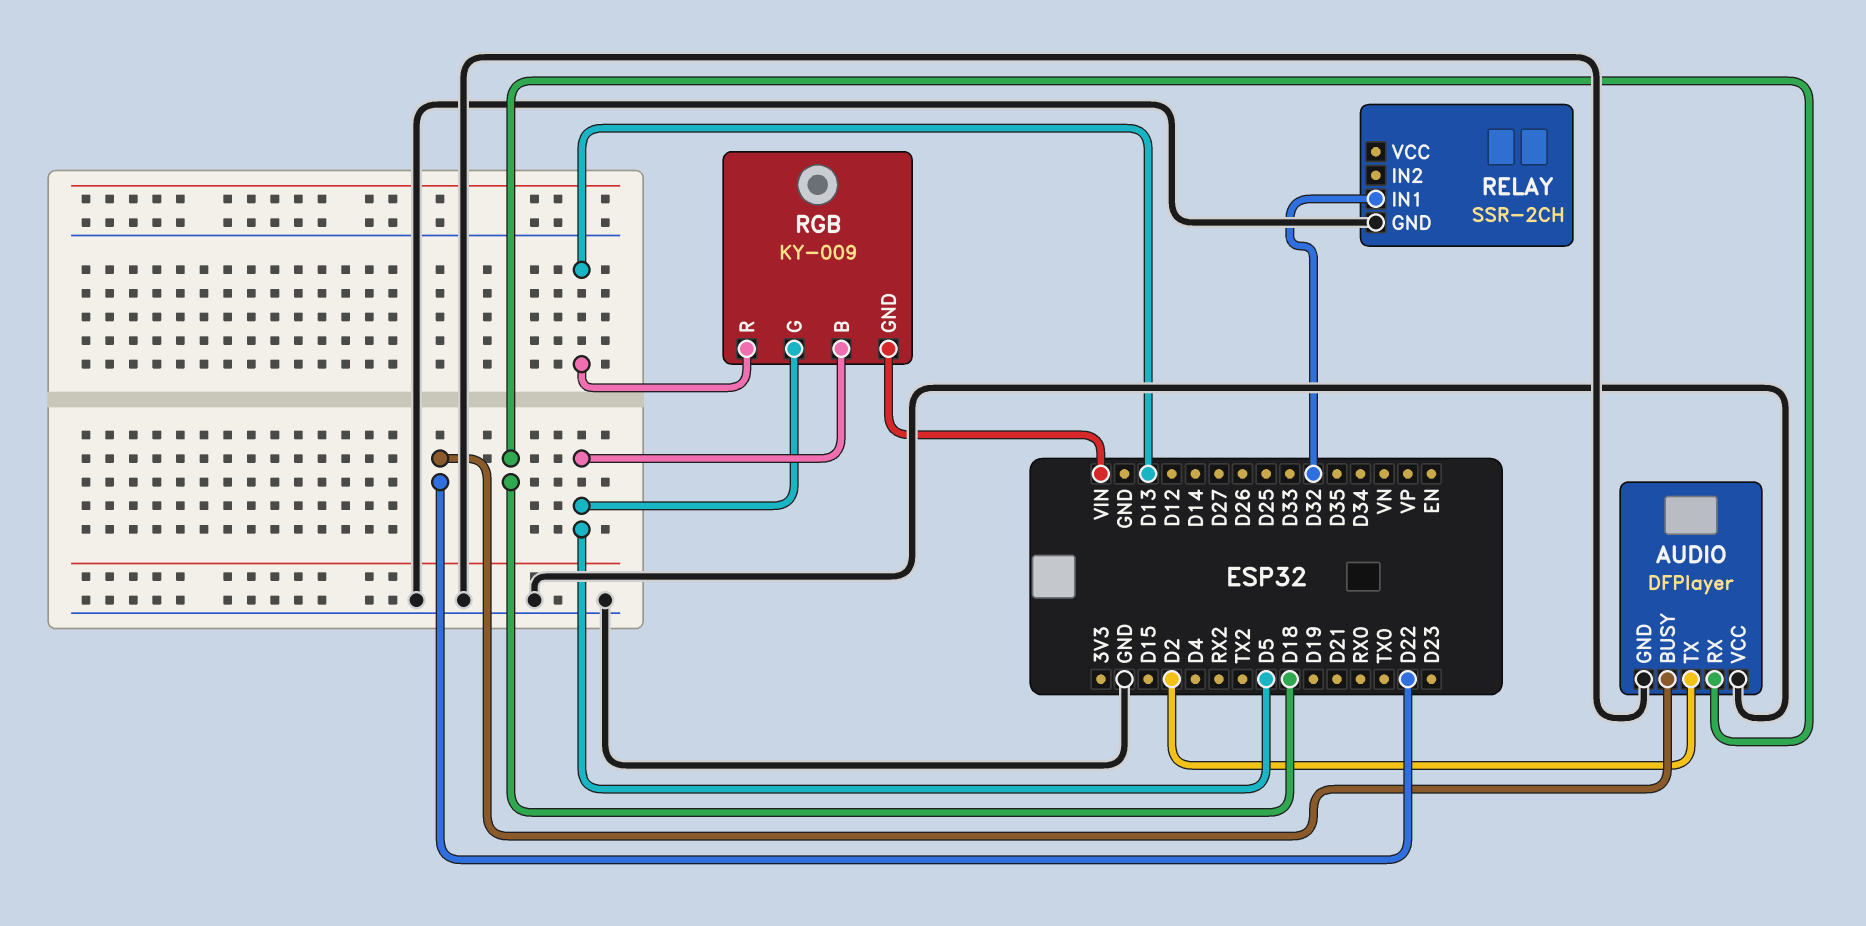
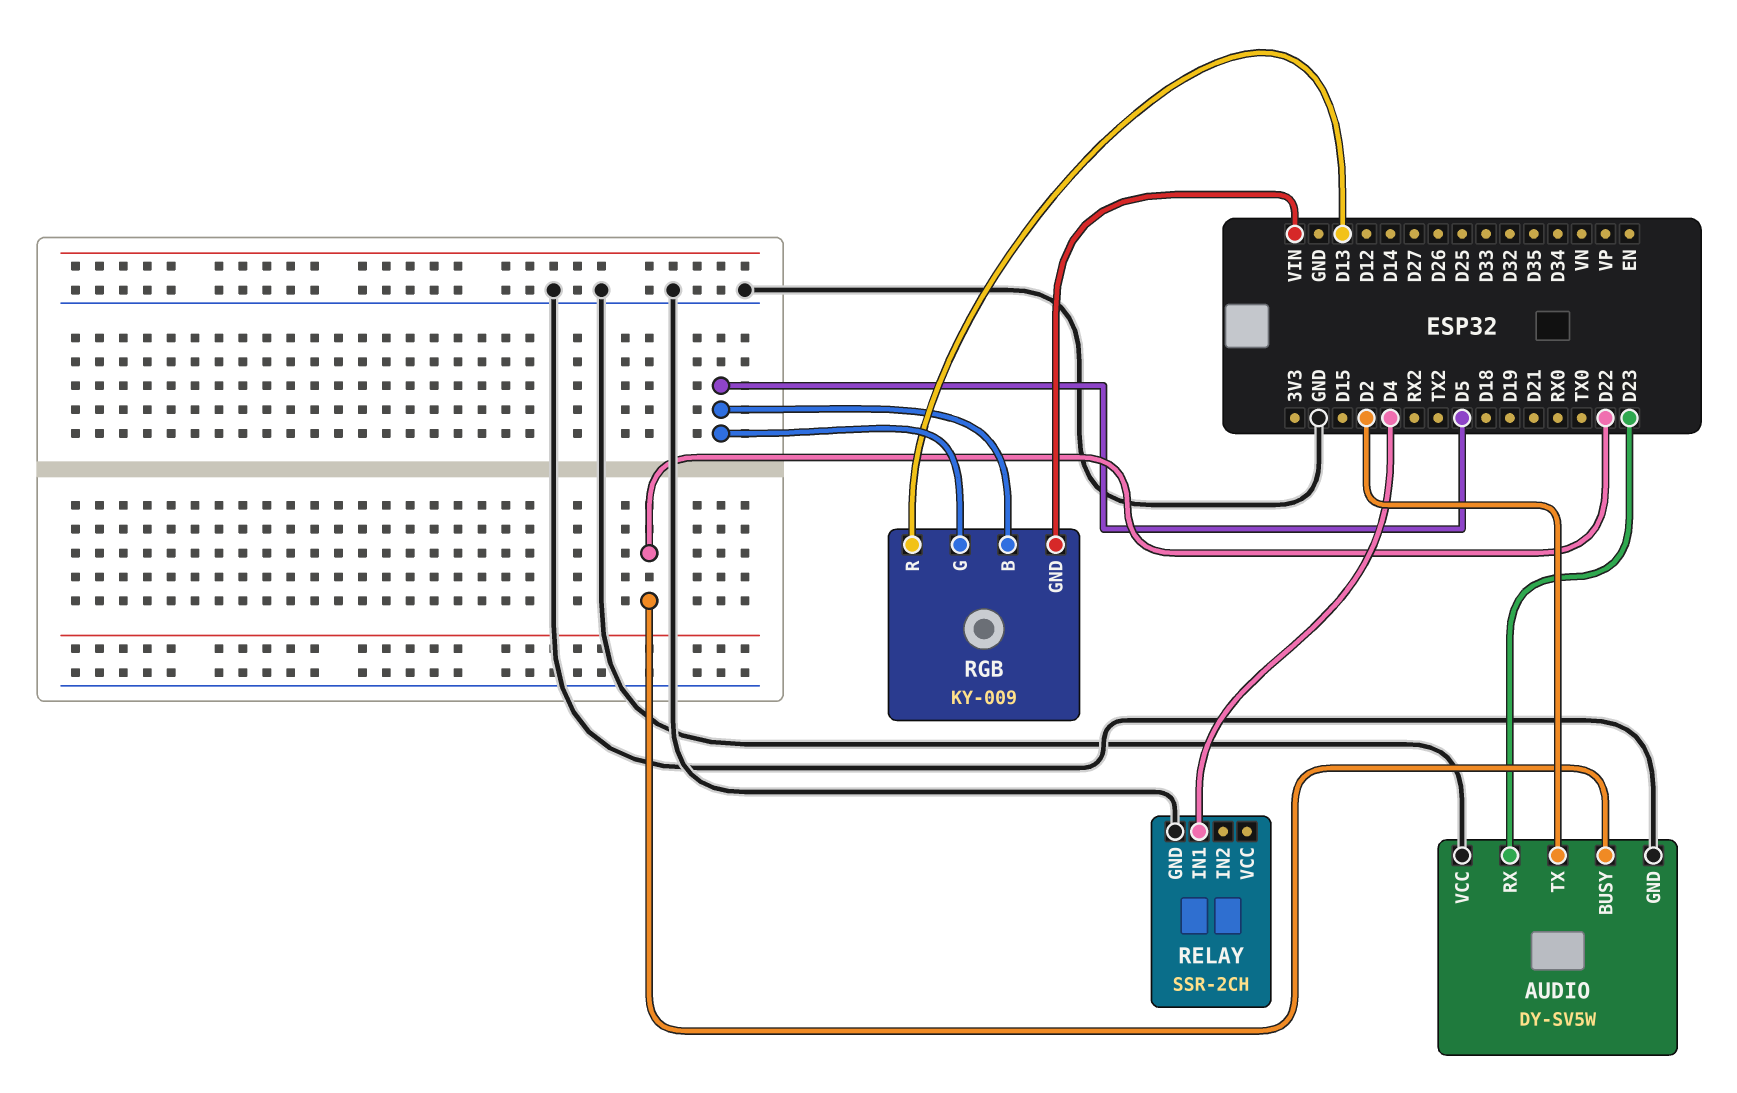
AUDIO: DFPlayer -> DY-SV5W
AUDIO pin RX: D18 -> D23
RELAY pin IN1: D32 -> D4

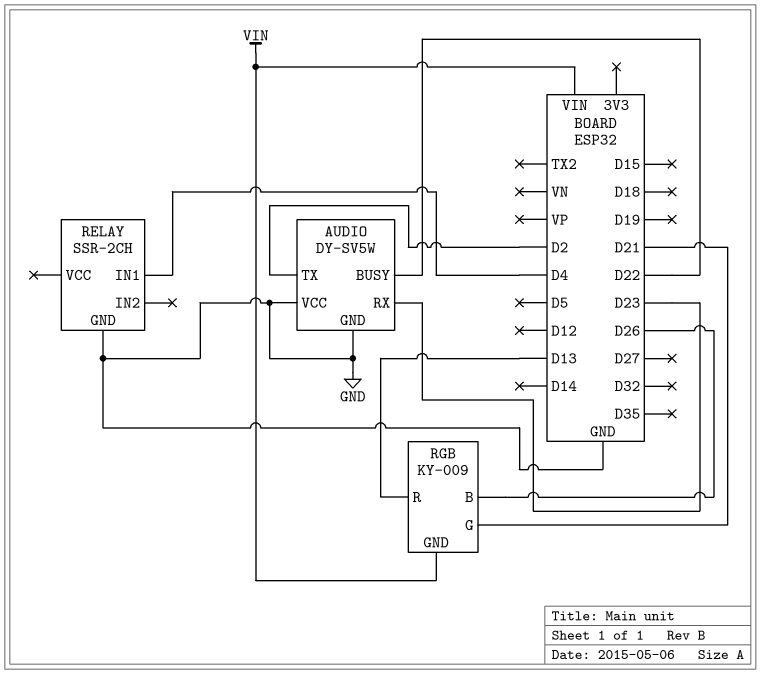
RGB pin B: D5 -> D26
RGB pin G: D5 -> D21

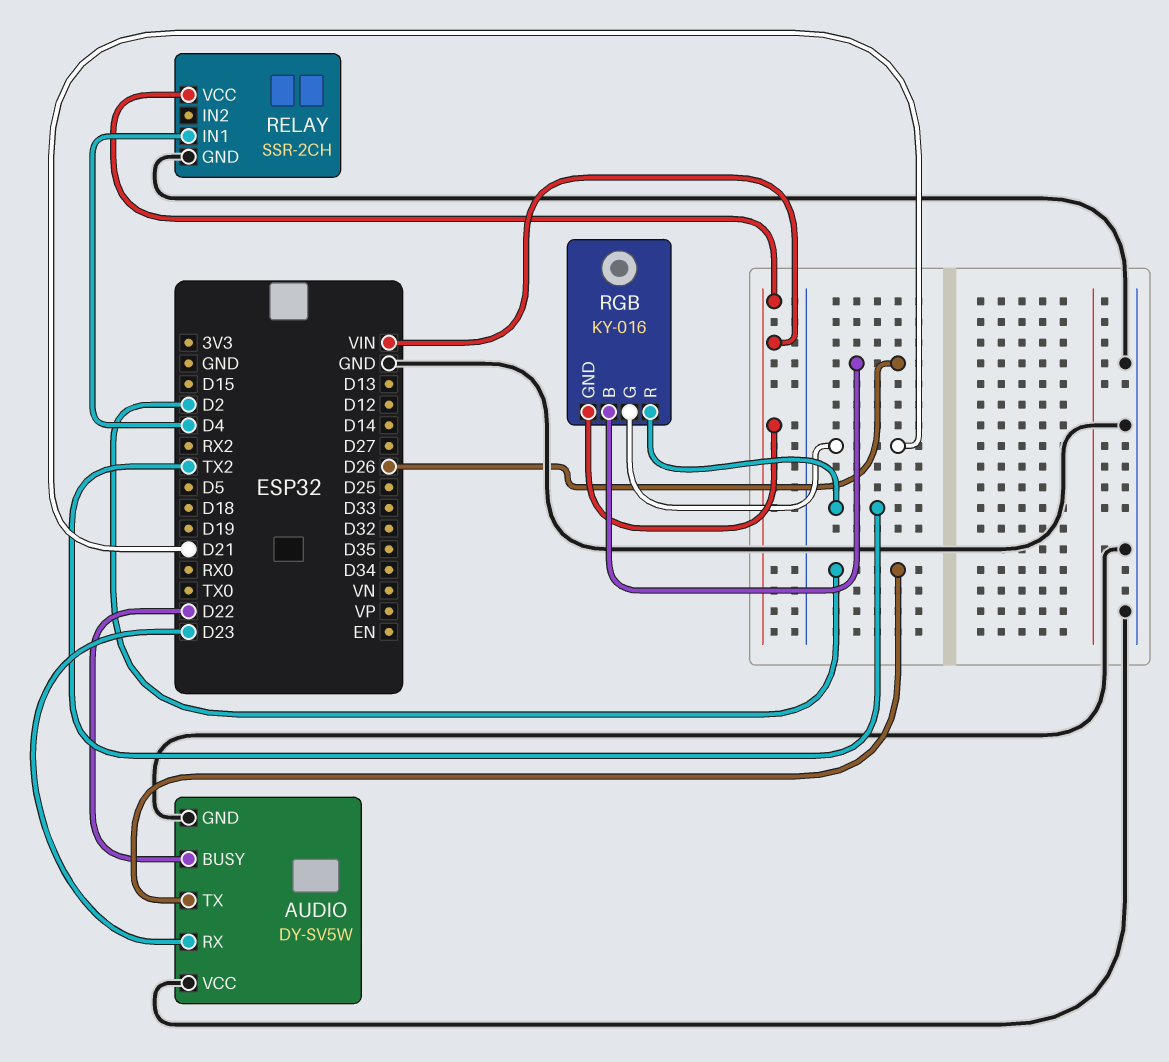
RELAY pin VCC: none -> VIN
RGB: KY-009 -> KY-016
RGB pin R: D13 -> TX2

